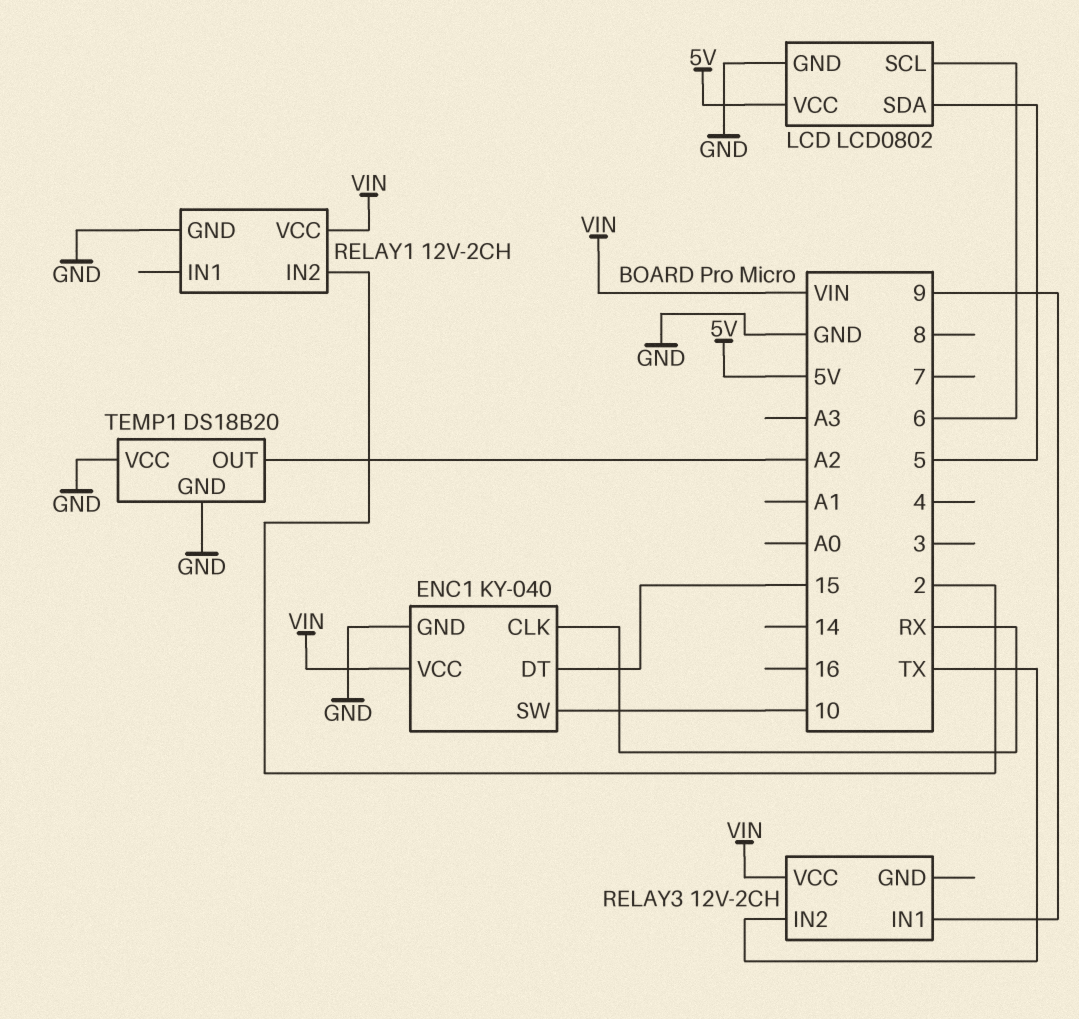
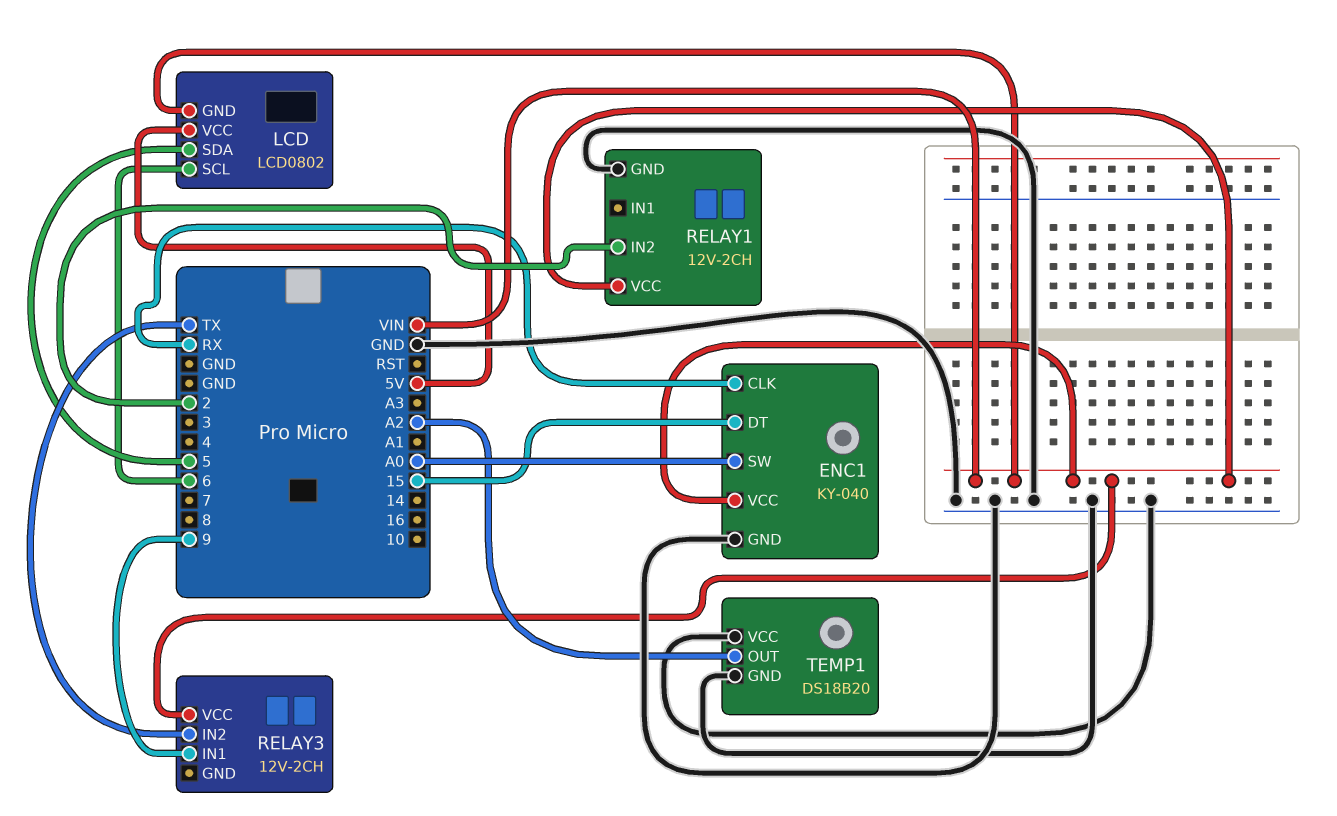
ENC1 pin SW: 10 -> A0
LCD pin GND: GND -> VIN

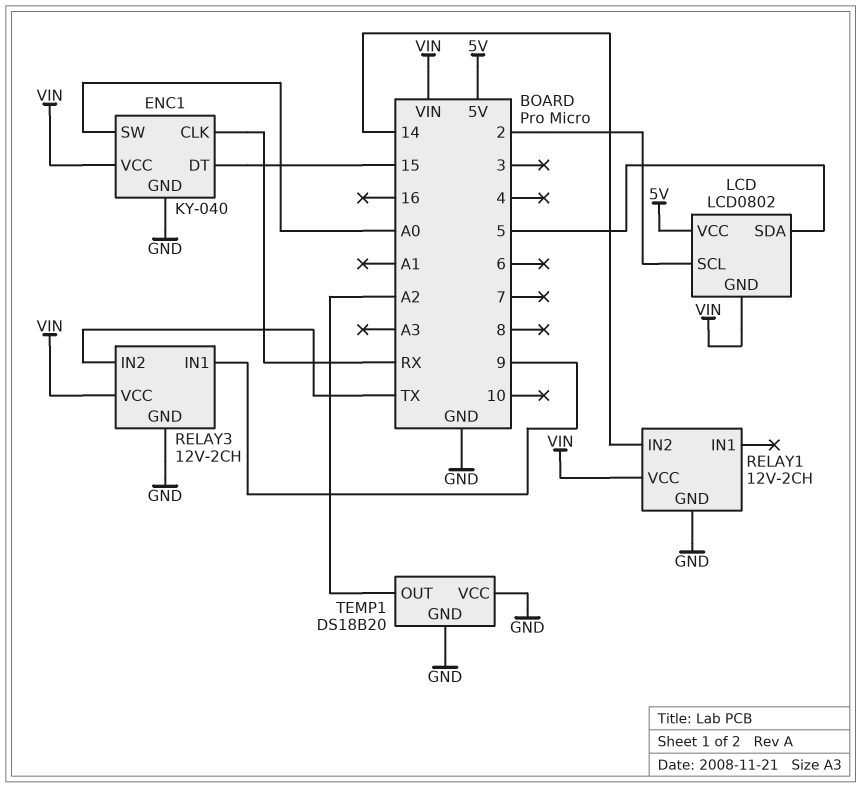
LCD pin SCL: 6 -> 2
RELAY1 pin IN2: 2 -> 14
RELAY3 pin GND: none -> GND

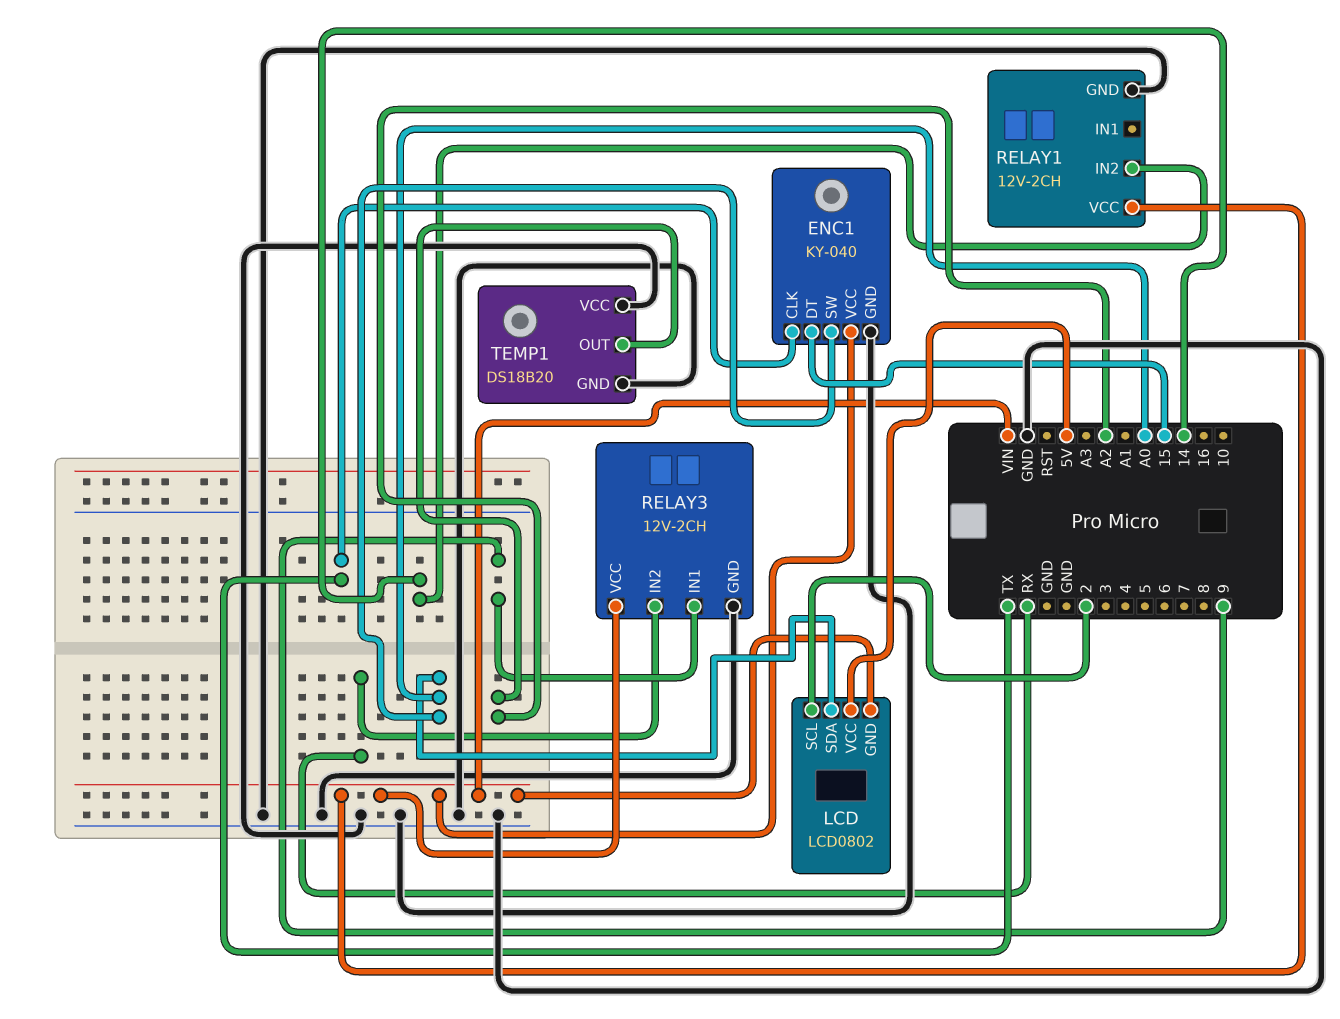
ENC1 pin CLK: RX -> TX
LCD pin SDA: 5 -> A0
RELAY3 pin IN2: TX -> RX

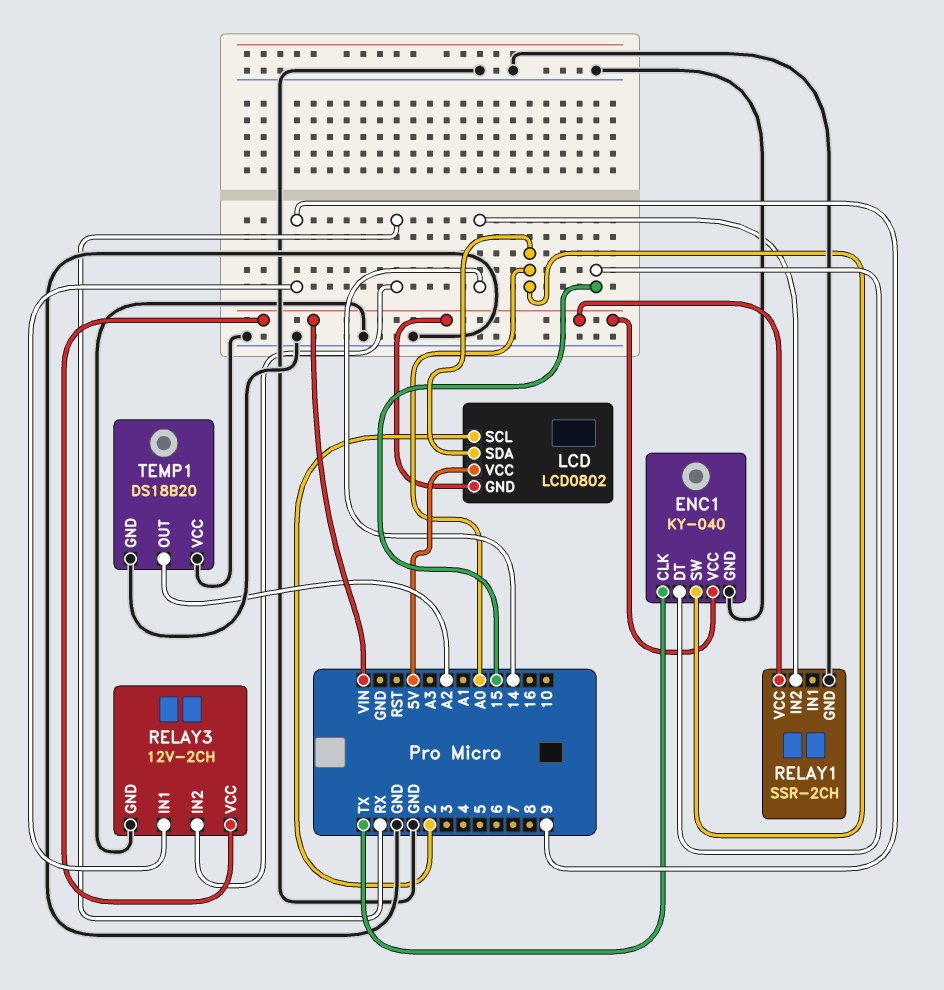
RELAY1: 12V-2CH -> SSR-2CH

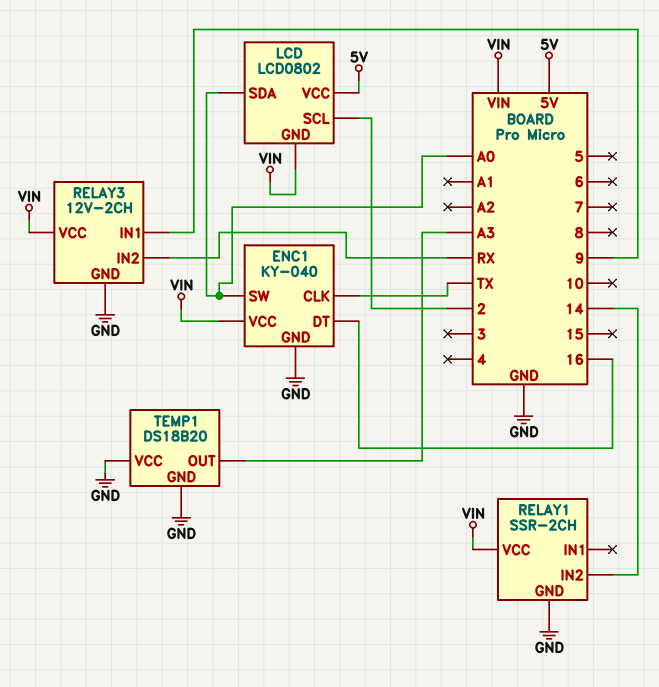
ENC1 pin DT: 15 -> 16
TEMP1 pin OUT: A2 -> A3

